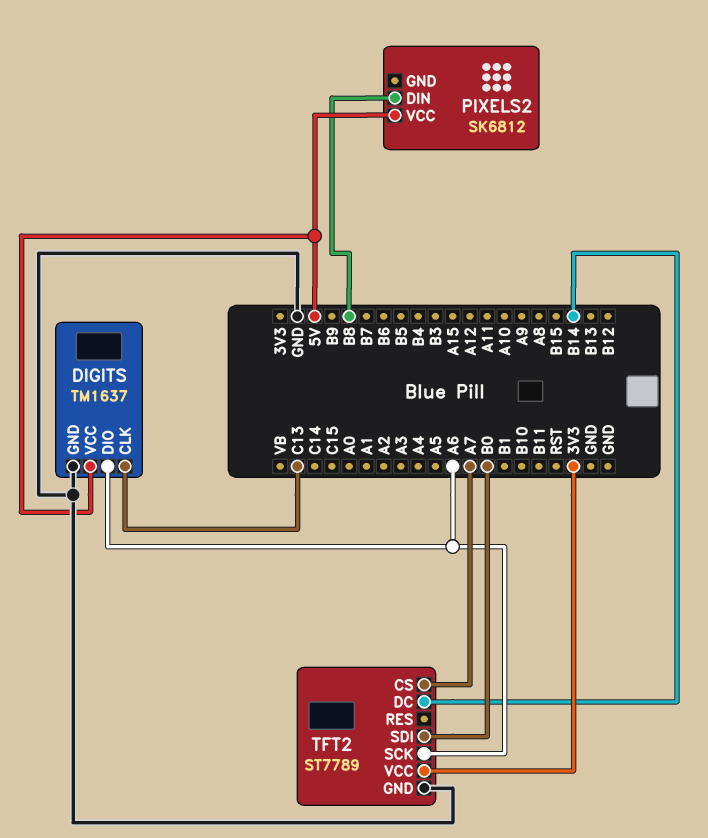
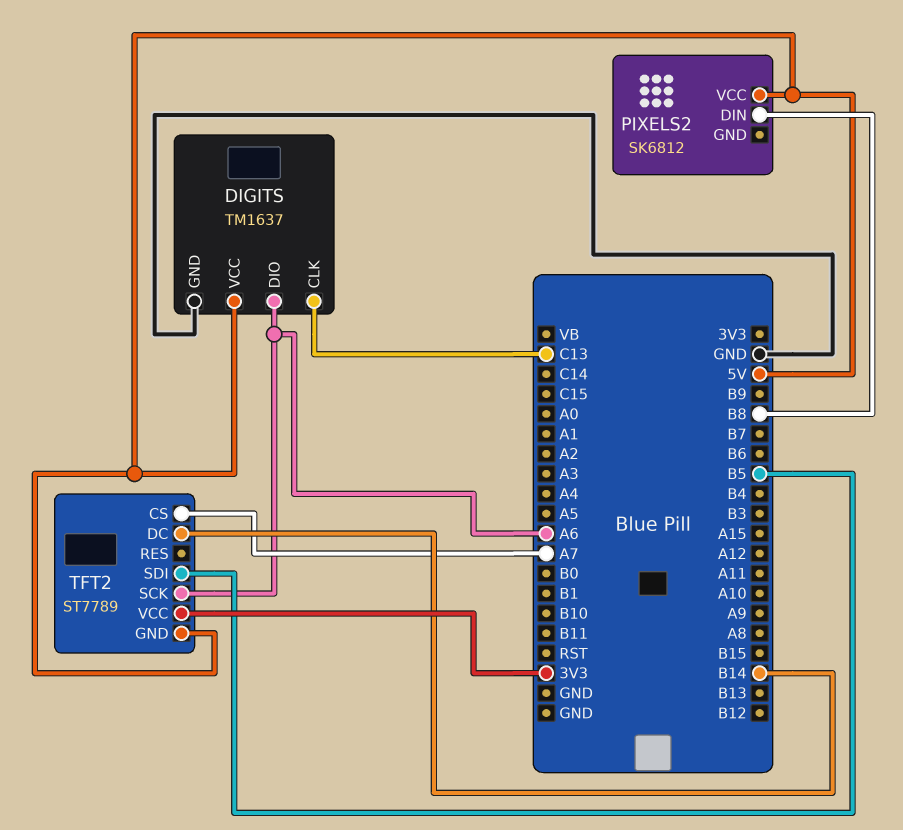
TFT2 pin GND: GND -> 5V
TFT2 pin SDI: B0 -> B5

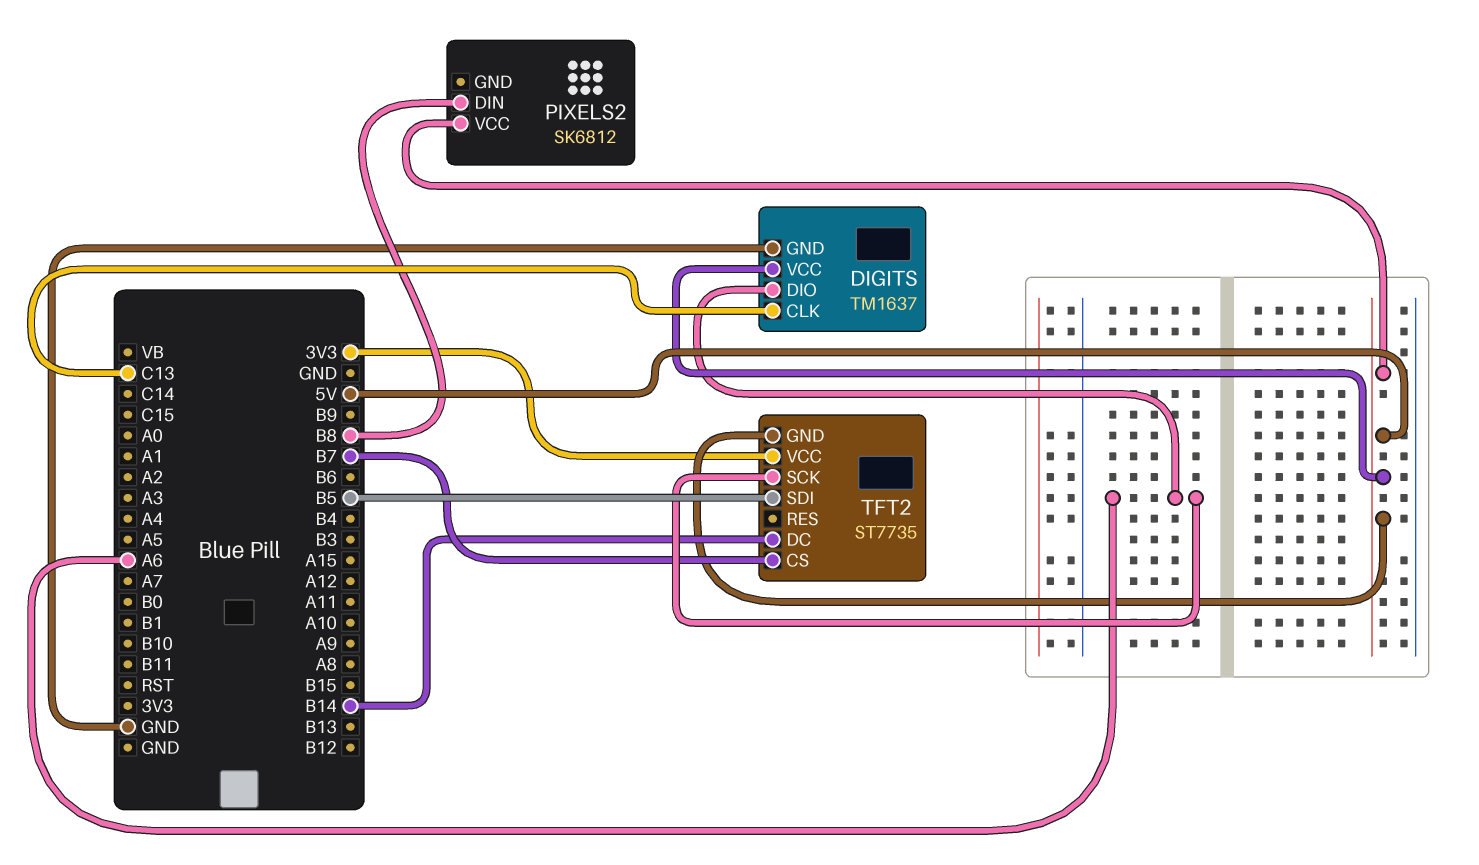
TFT2: ST7789 -> ST7735
TFT2 pin CS: A7 -> B7

